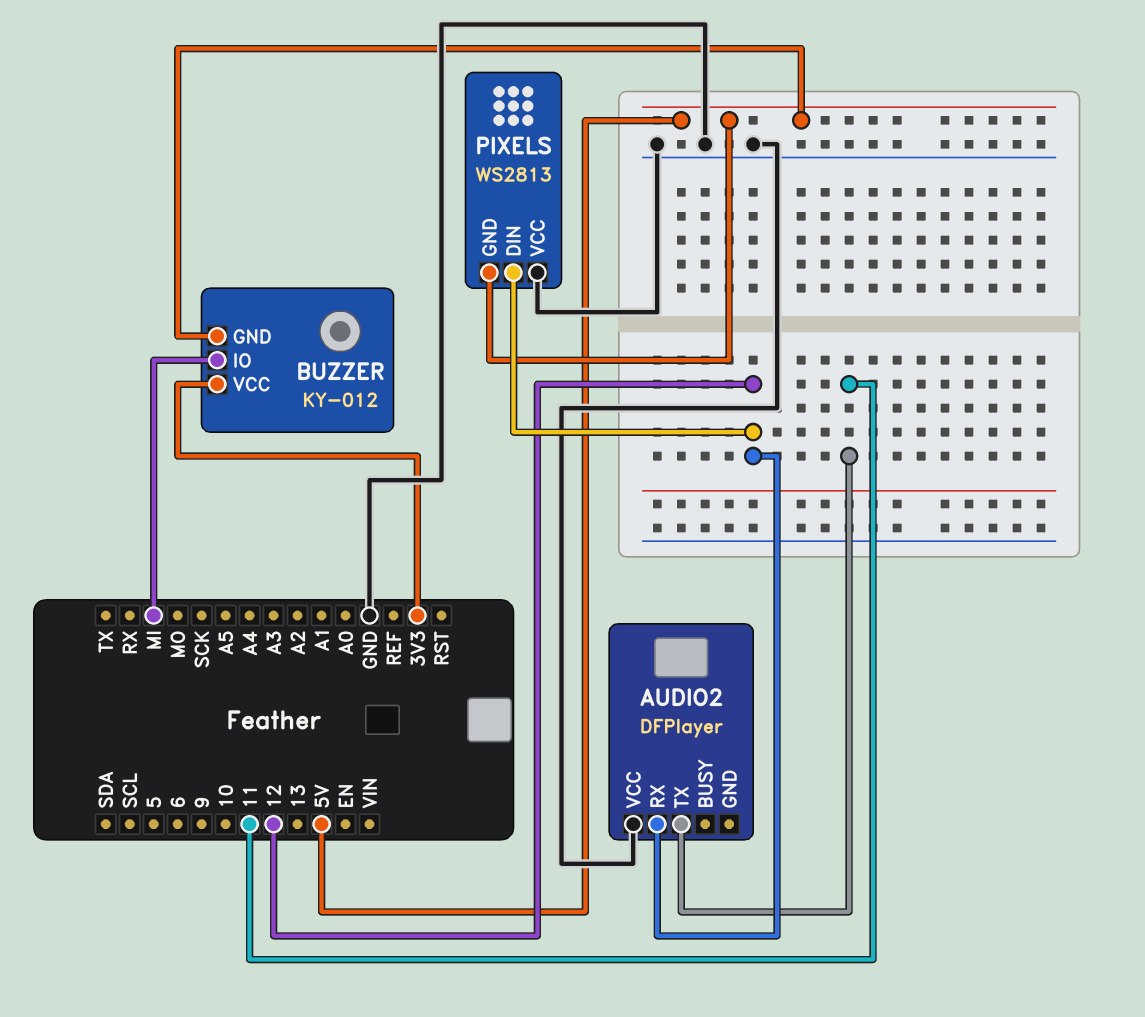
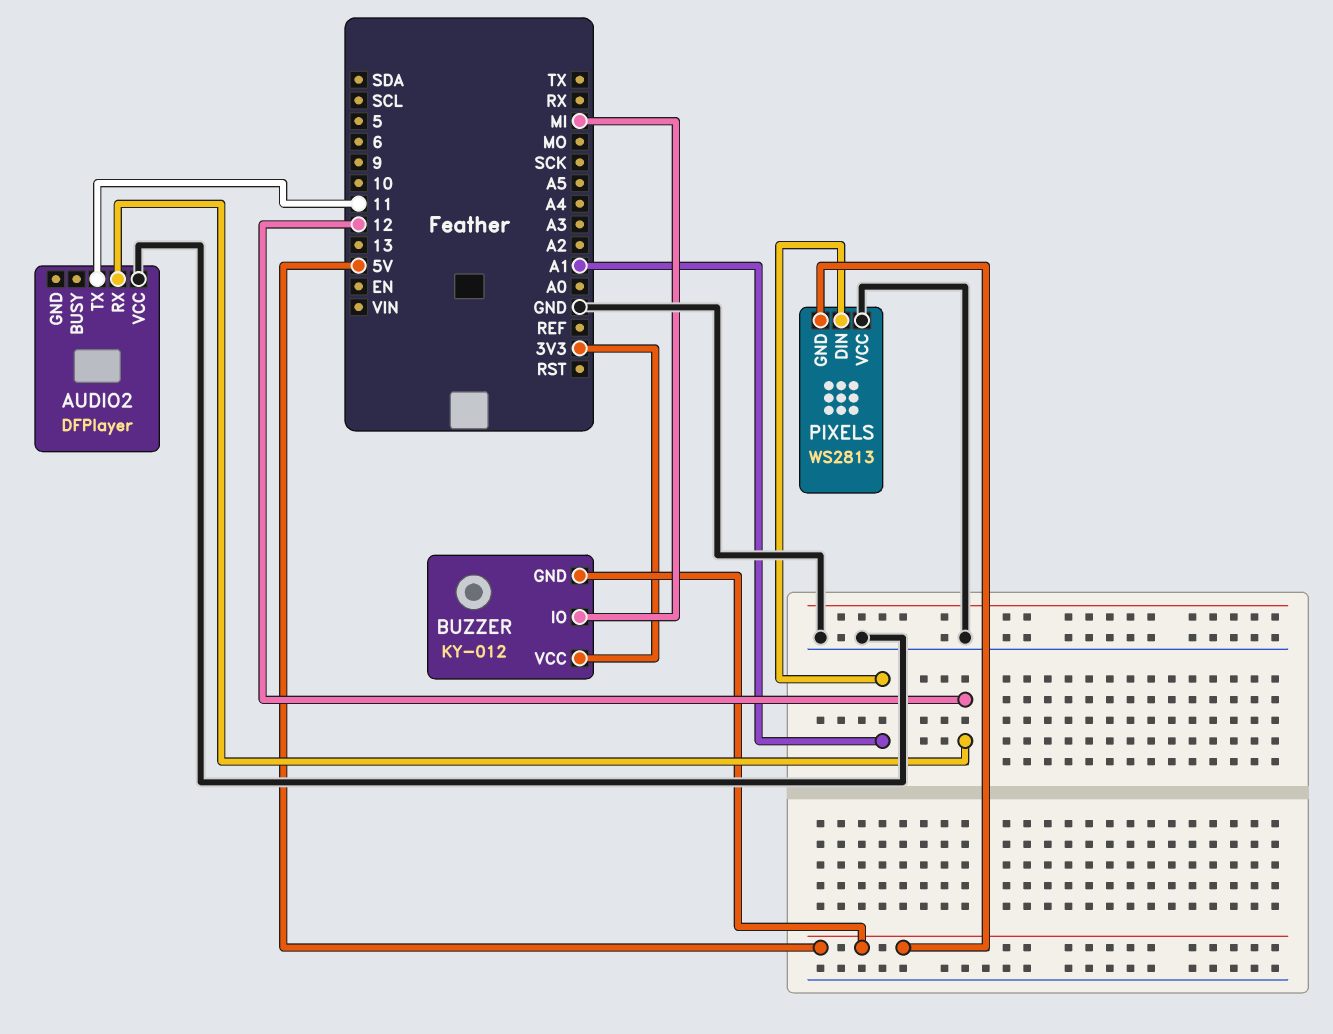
PIXELS pin DIN: 12 -> A1

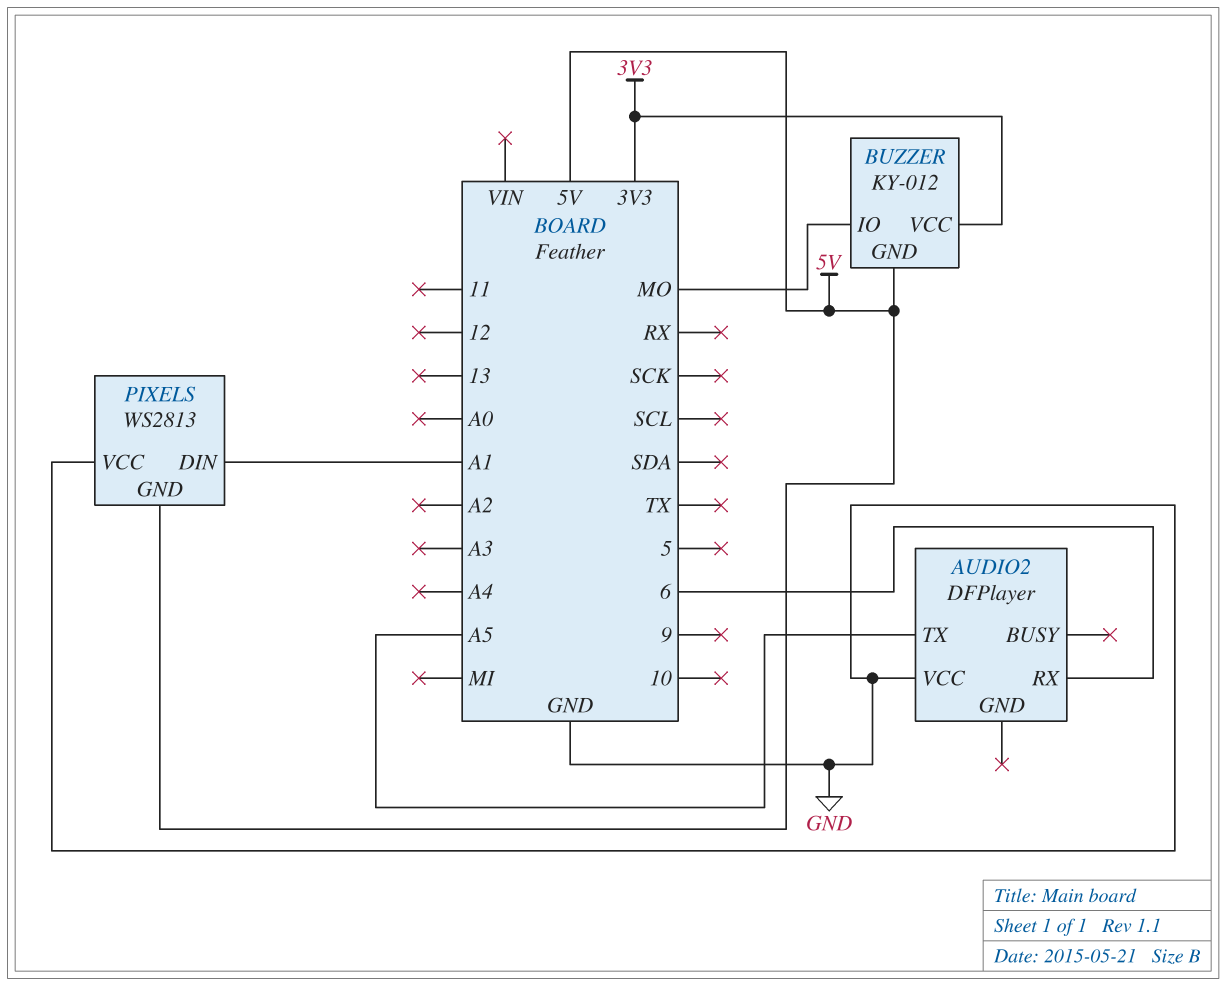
AUDIO2 pin RX: 12 -> 6
AUDIO2 pin TX: 11 -> A5
BUZZER pin IO: MI -> MO

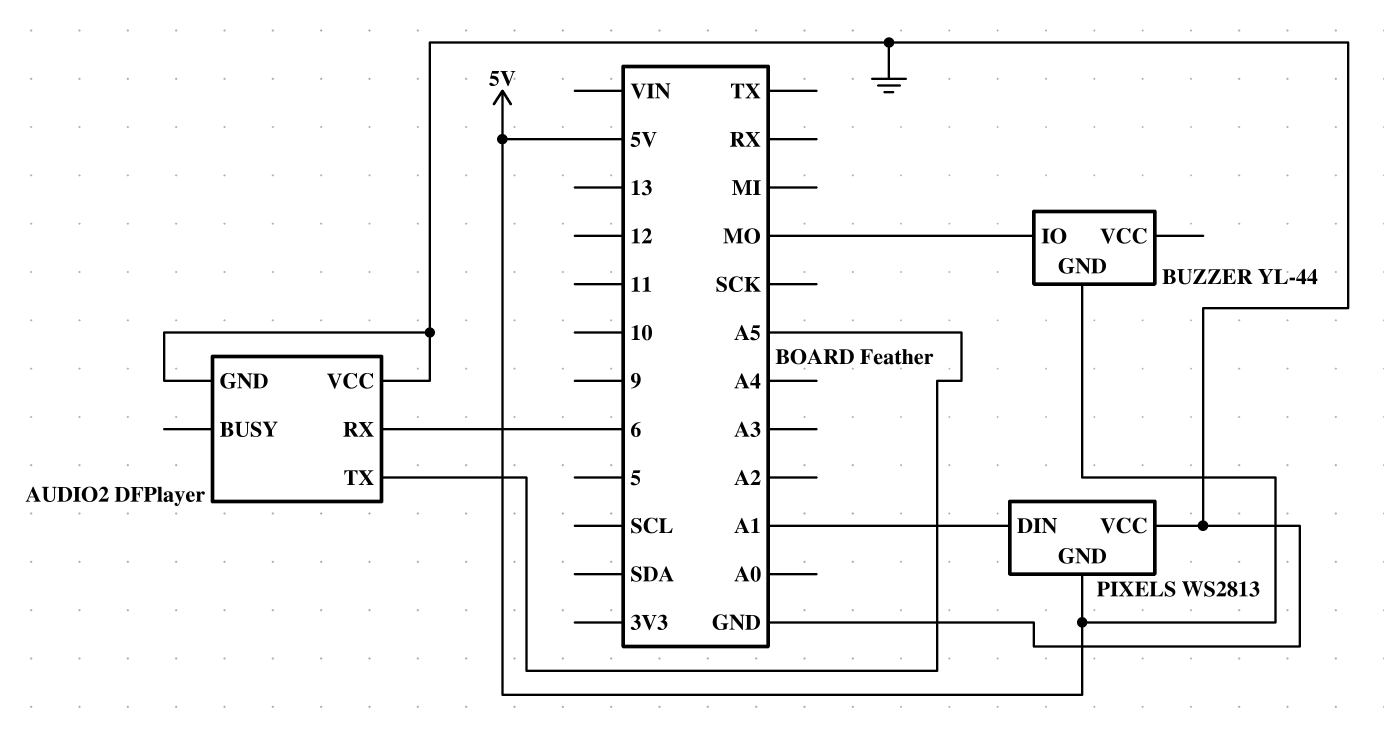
AUDIO2 pin GND: none -> GND
BUZZER: KY-012 -> YL-44
BUZZER pin VCC: 3V3 -> none

